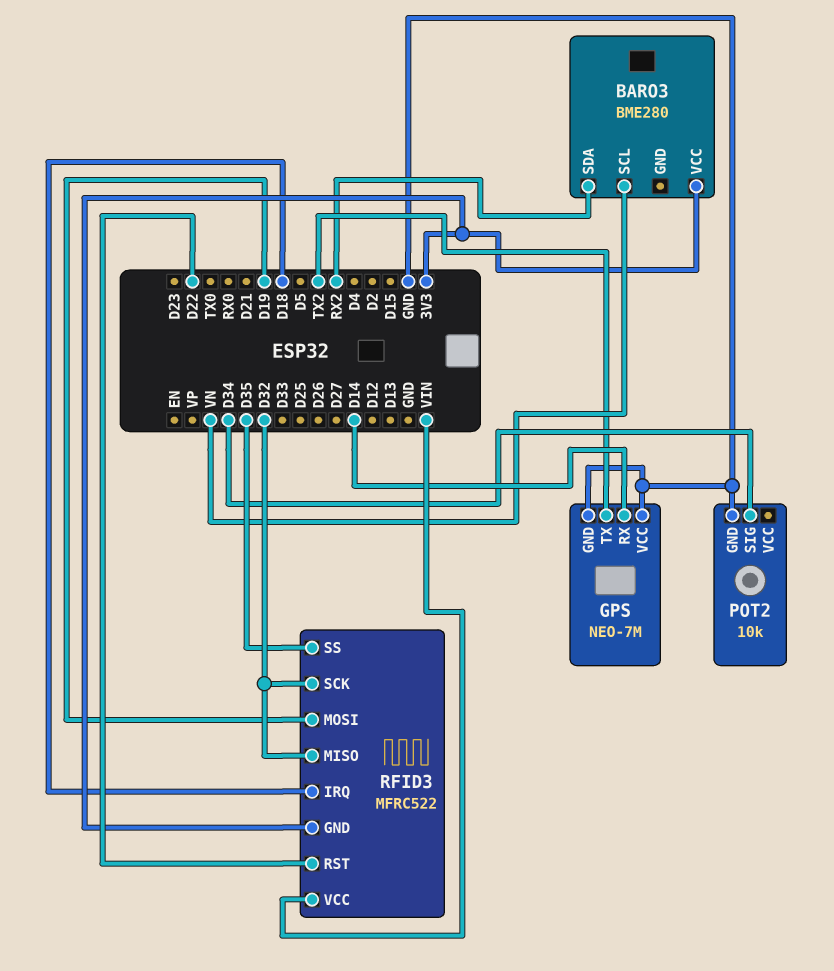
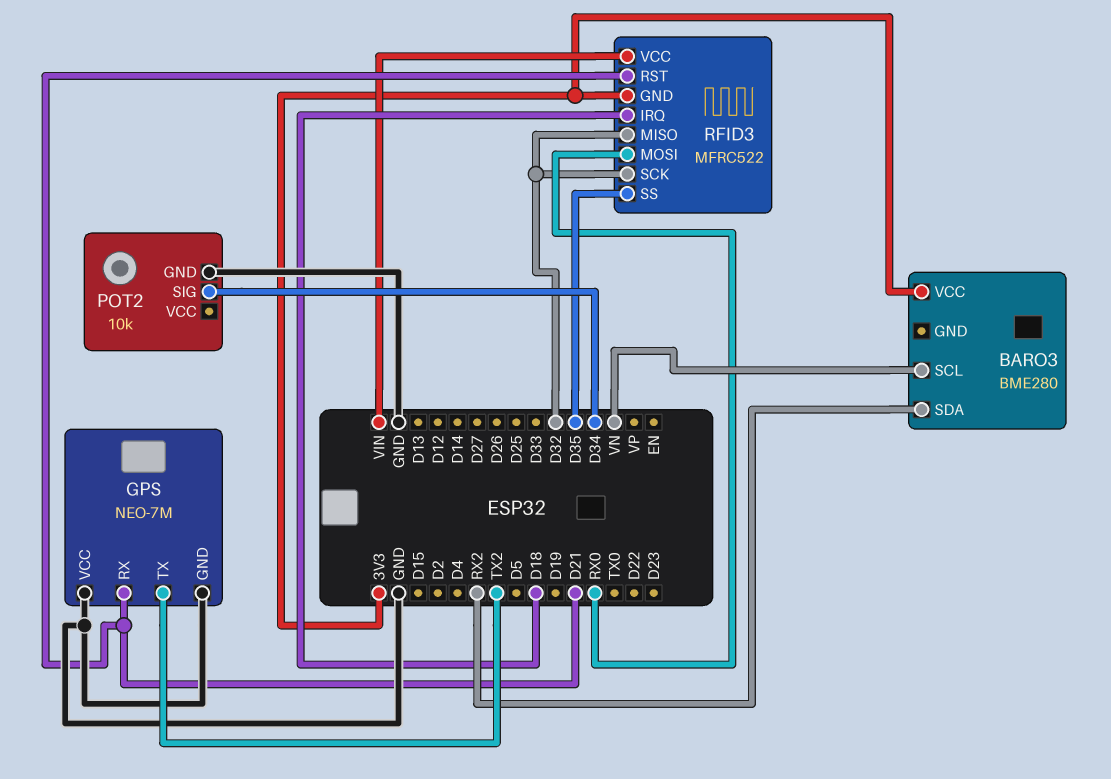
GPS pin RX: D14 -> D21
RFID3 pin MOSI: D19 -> RX0
RFID3 pin RST: D22 -> D21

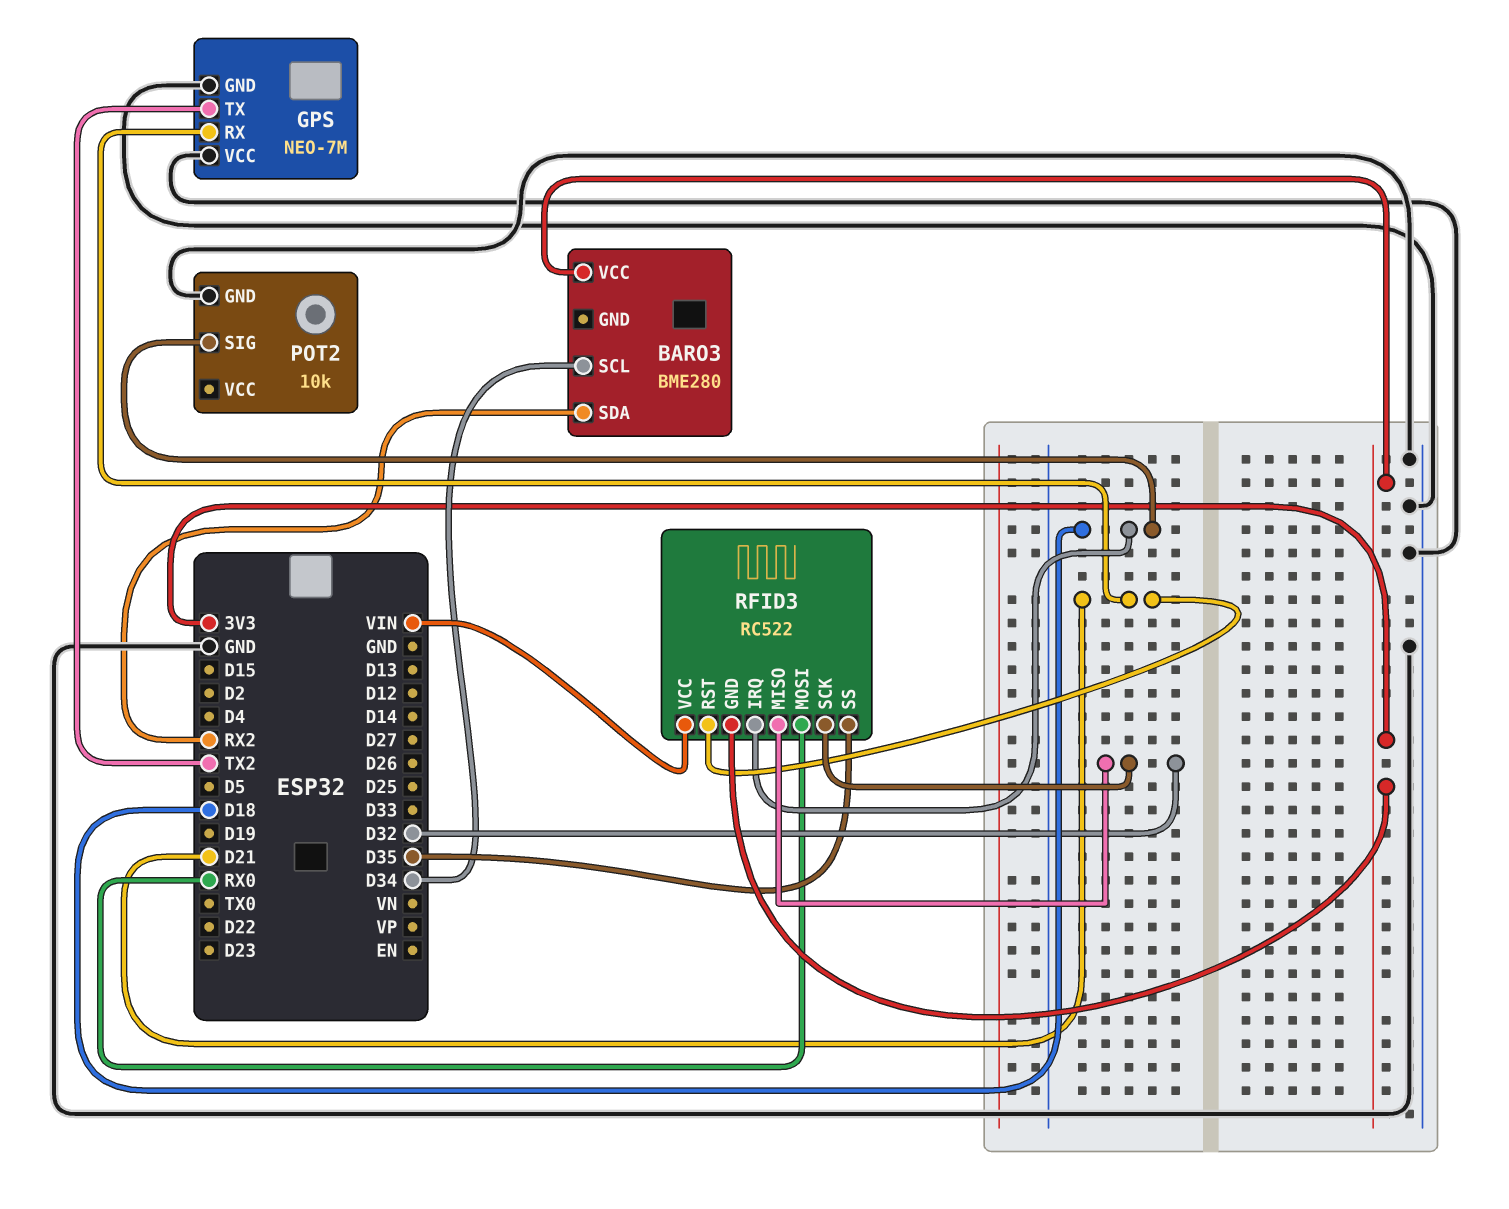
BARO3 pin SCL: VN -> D34
POT2 pin SIG: D34 -> D18
RFID3: MFRC522 -> RC522

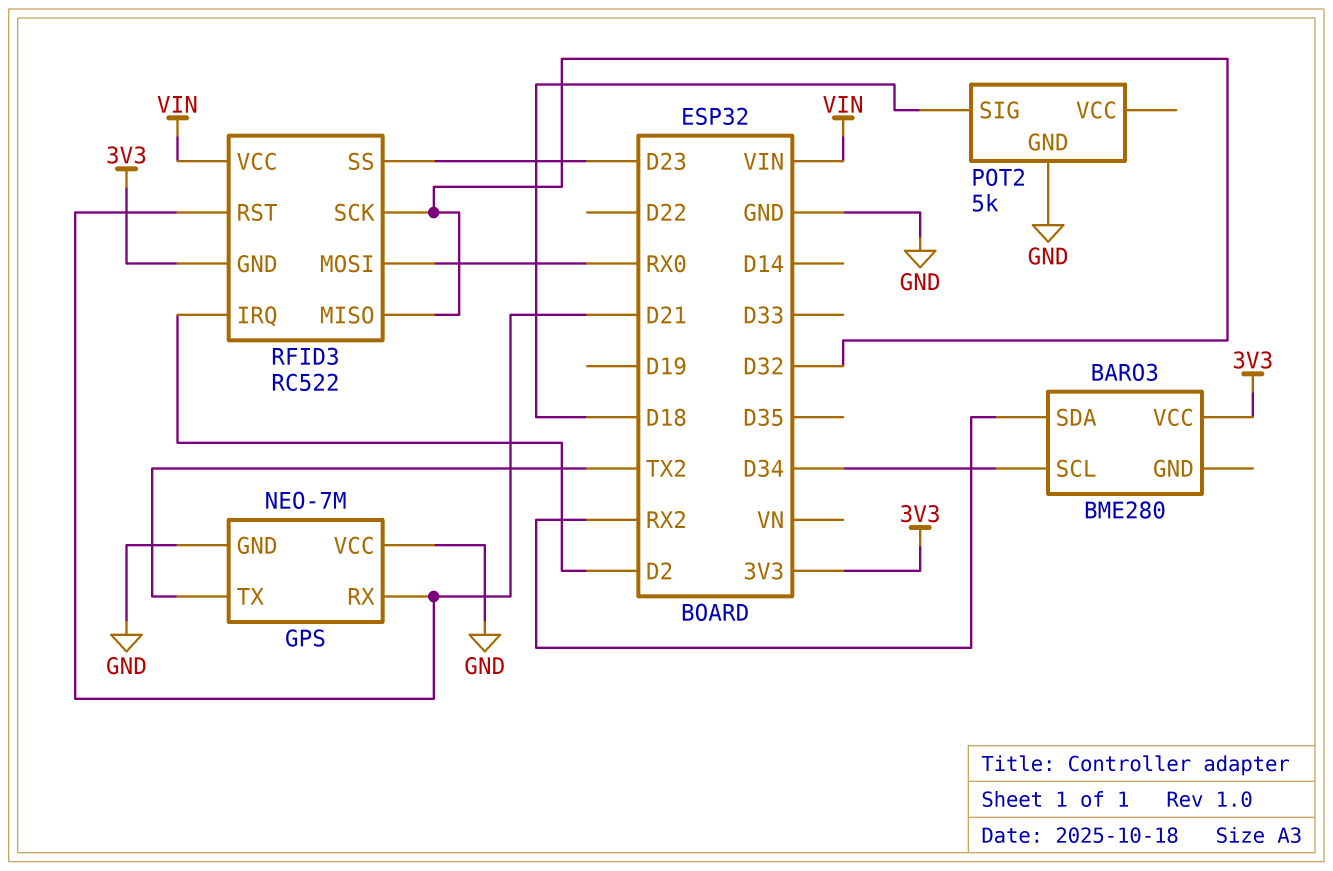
POT2: 10k -> 5k
RFID3 pin IRQ: D18 -> D2
RFID3 pin SS: D35 -> D23

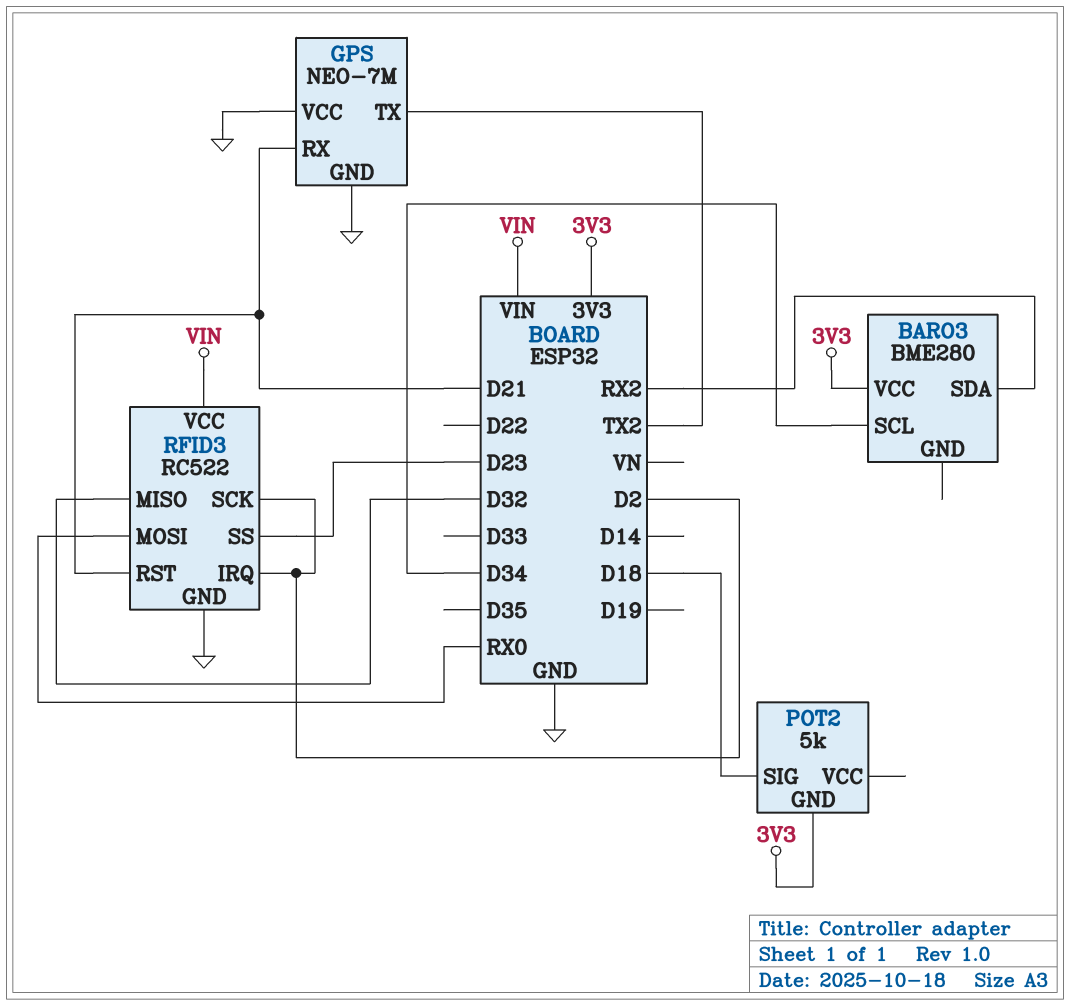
POT2 pin GND: GND -> 3V3
RFID3 pin GND: 3V3 -> GND
RFID3 pin SCK: D32 -> D2

